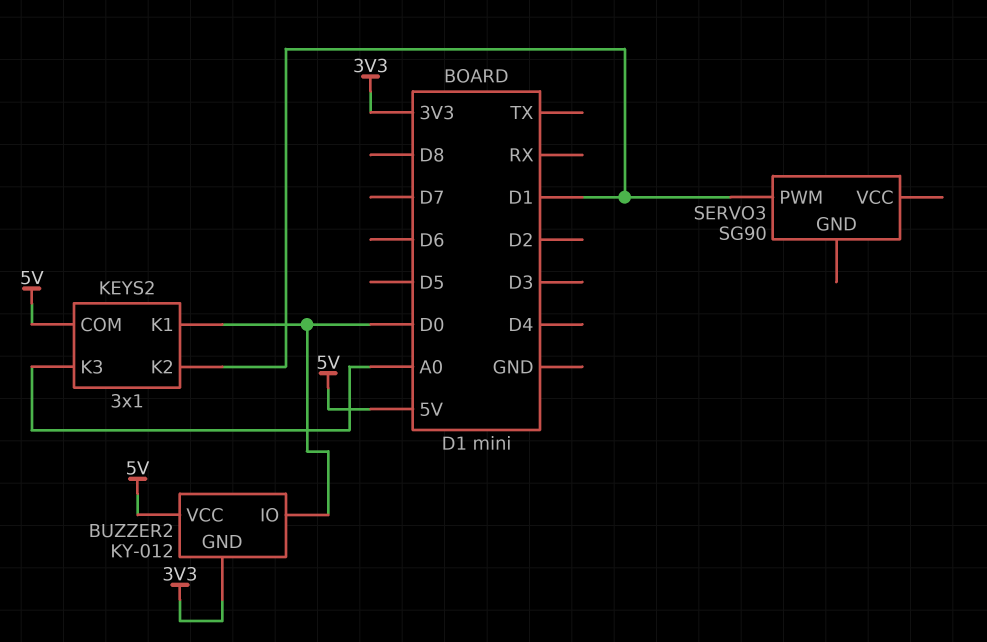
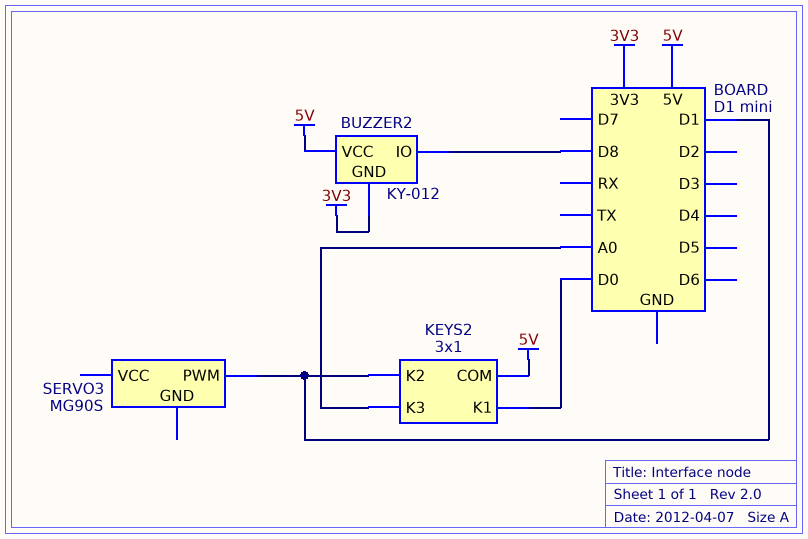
BUZZER2 pin IO: D0 -> D8
SERVO3: SG90 -> MG90S

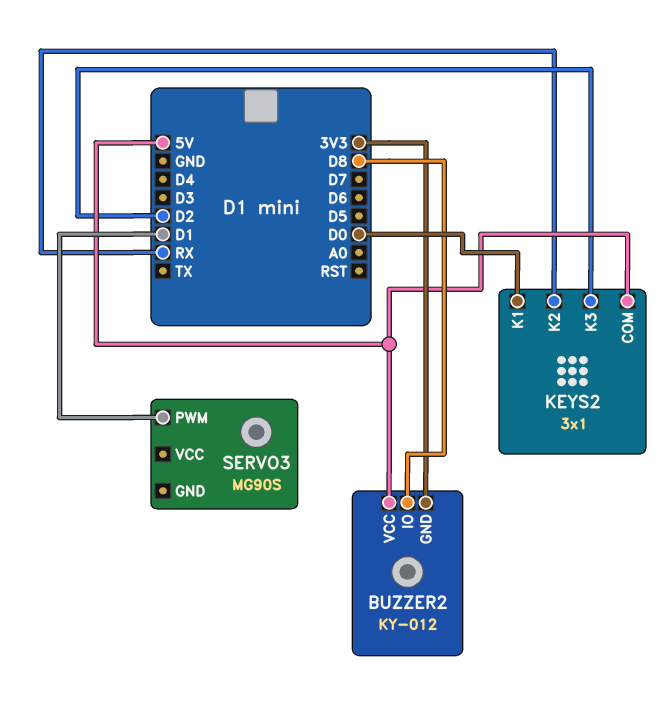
KEYS2 pin K2: D1 -> RX
KEYS2 pin K3: A0 -> D2

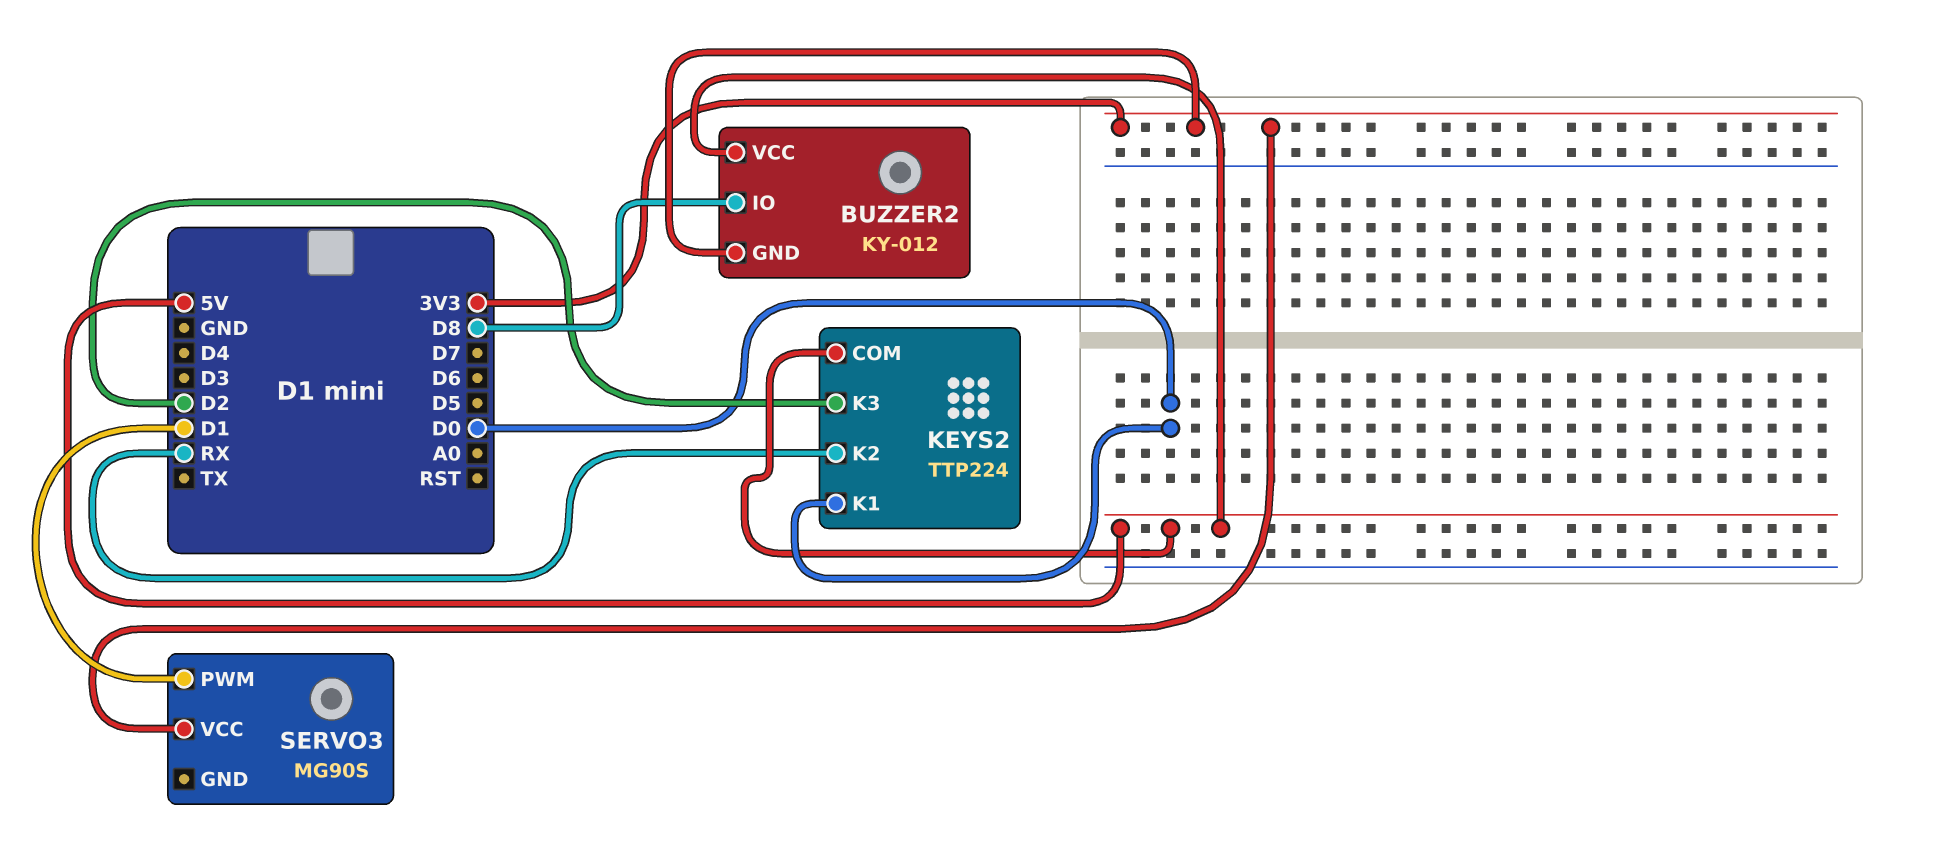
KEYS2: 3x1 -> TTP224
SERVO3 pin VCC: none -> 3V3

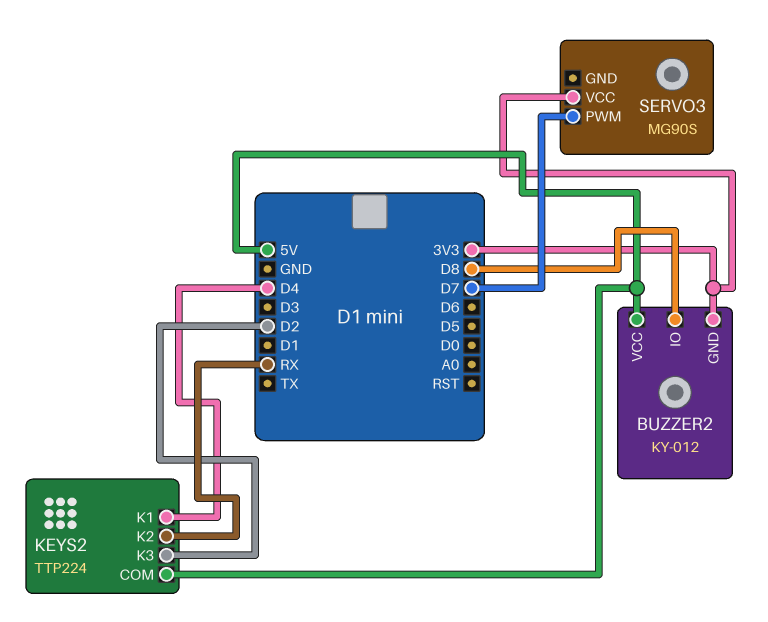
KEYS2 pin K1: D0 -> D4
SERVO3 pin PWM: D1 -> D7

